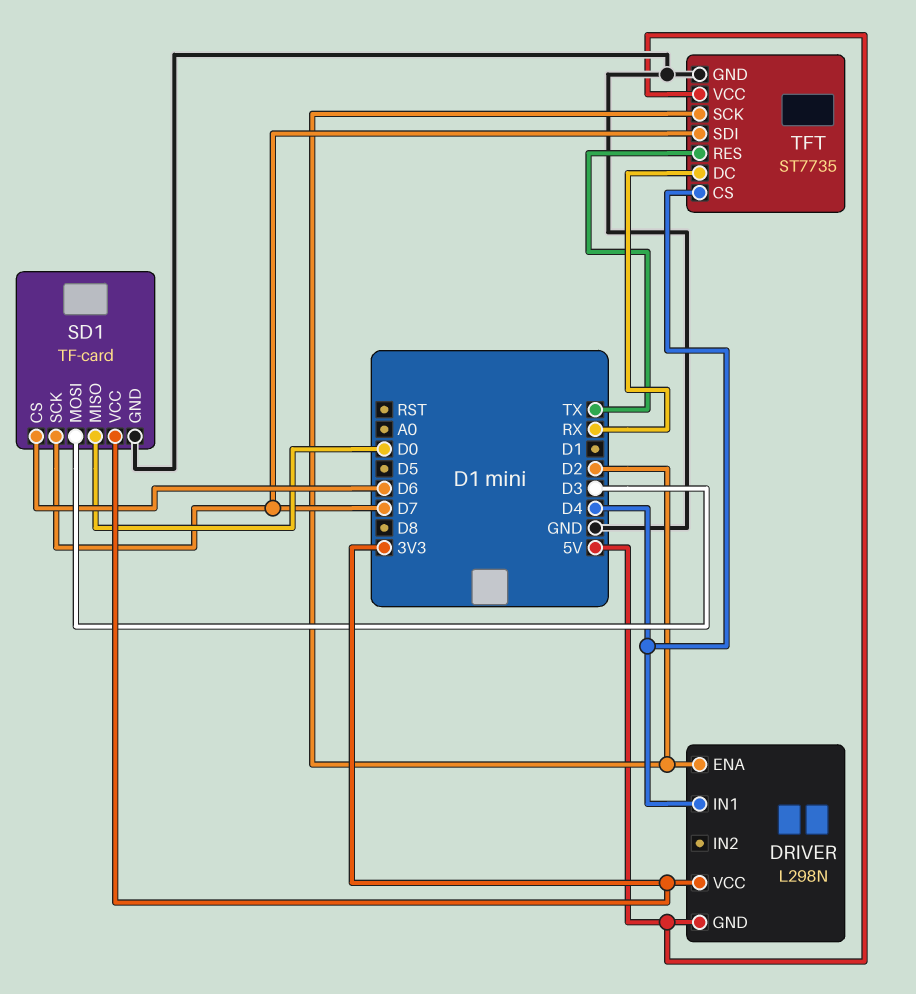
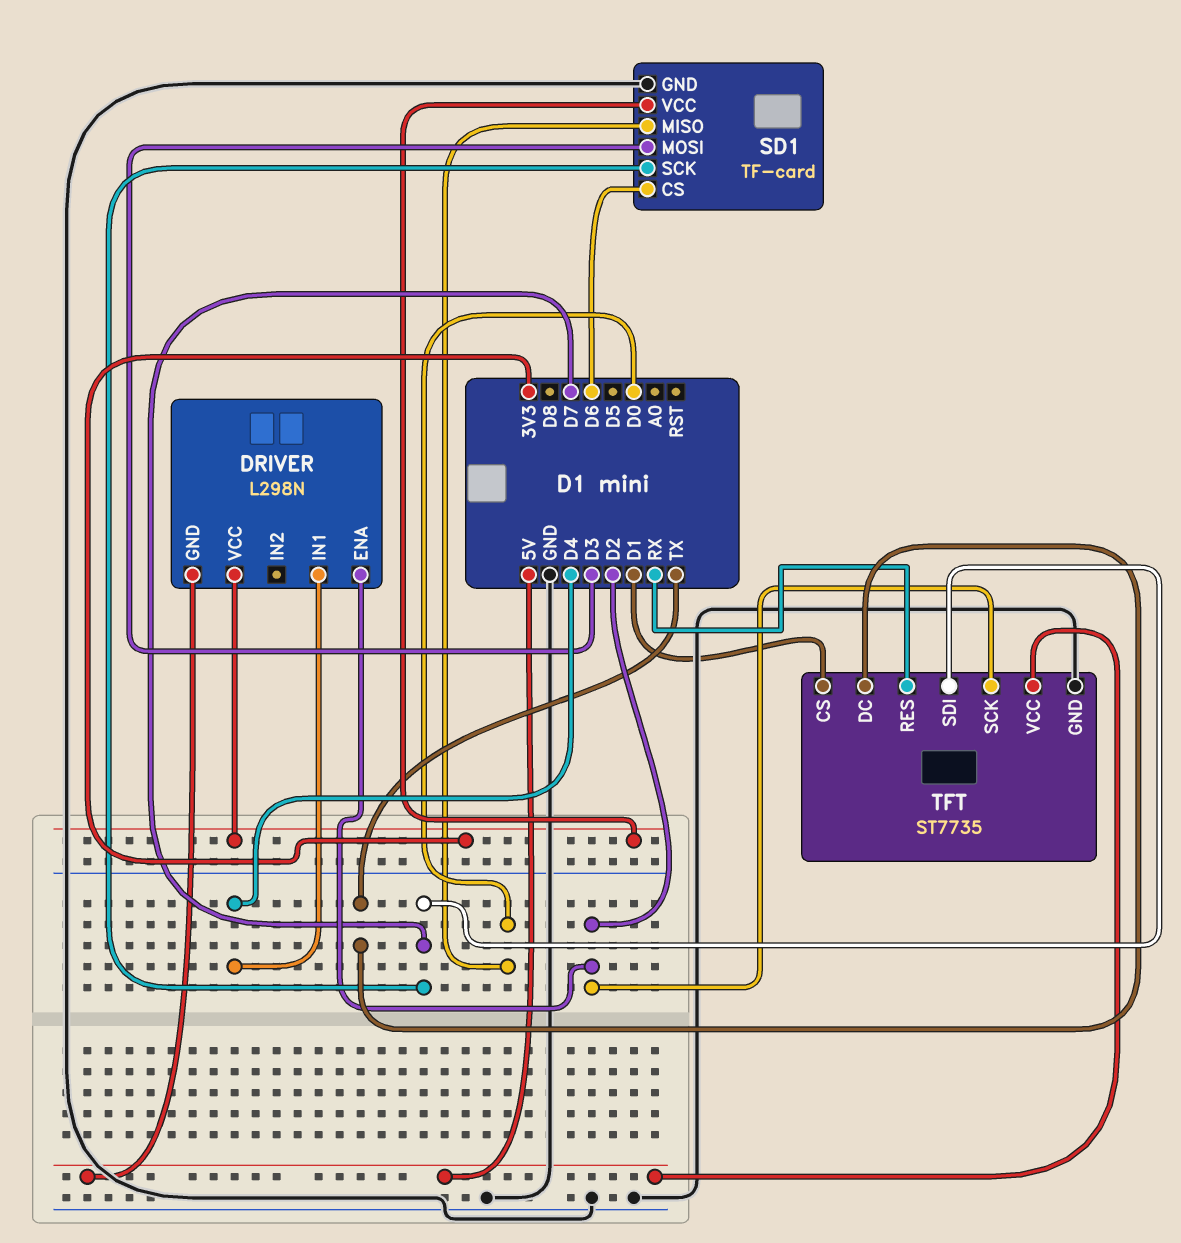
TFT pin CS: D4 -> D1
TFT pin DC: RX -> TX
TFT pin RES: TX -> RX

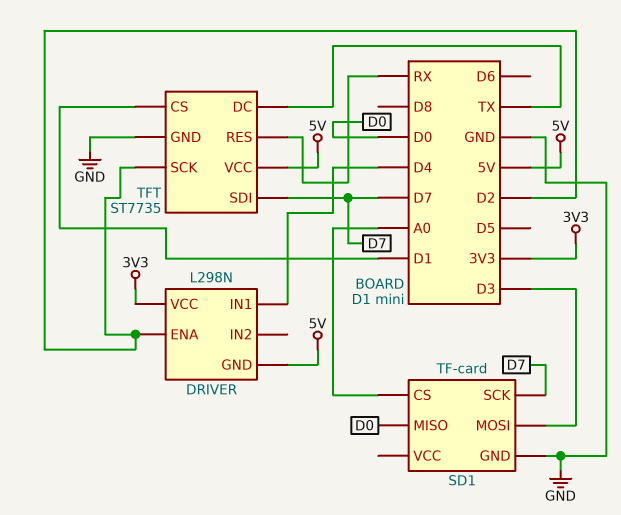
SD1 pin CS: D6 -> A0
SD1 pin VCC: 3V3 -> none

